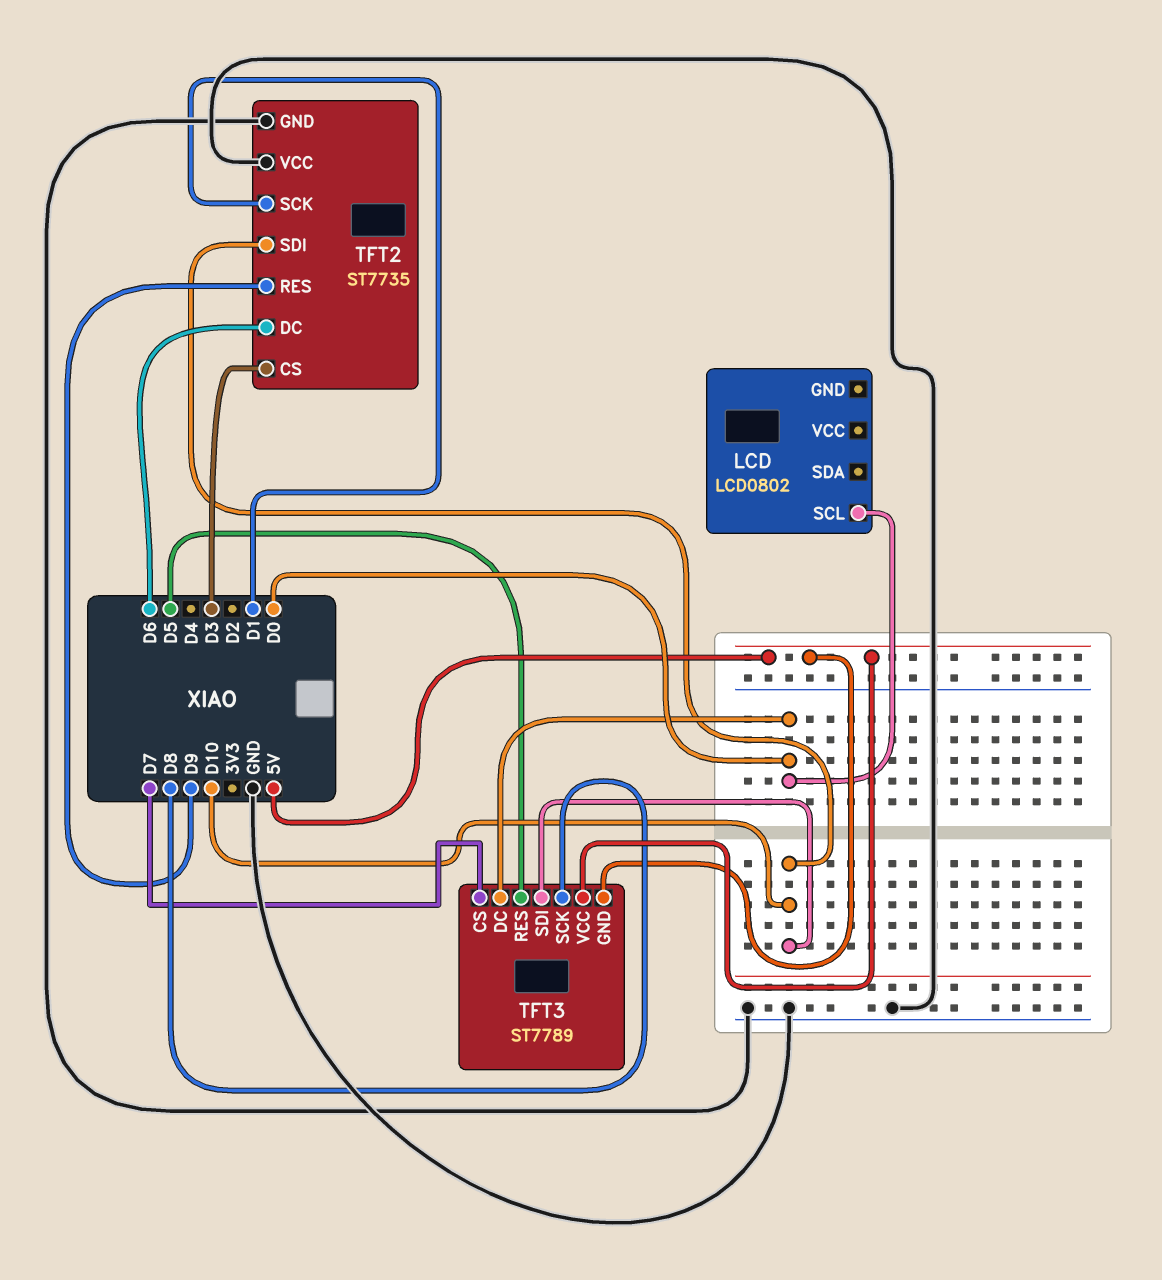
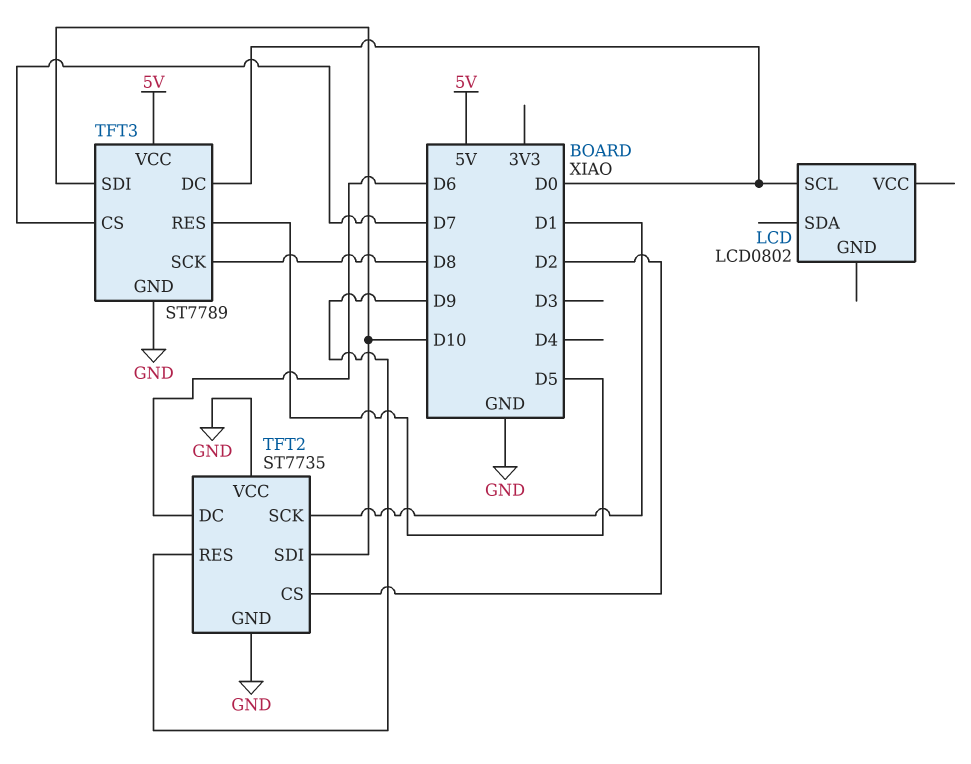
TFT2 pin CS: D3 -> D2
TFT3 pin GND: 5V -> GND

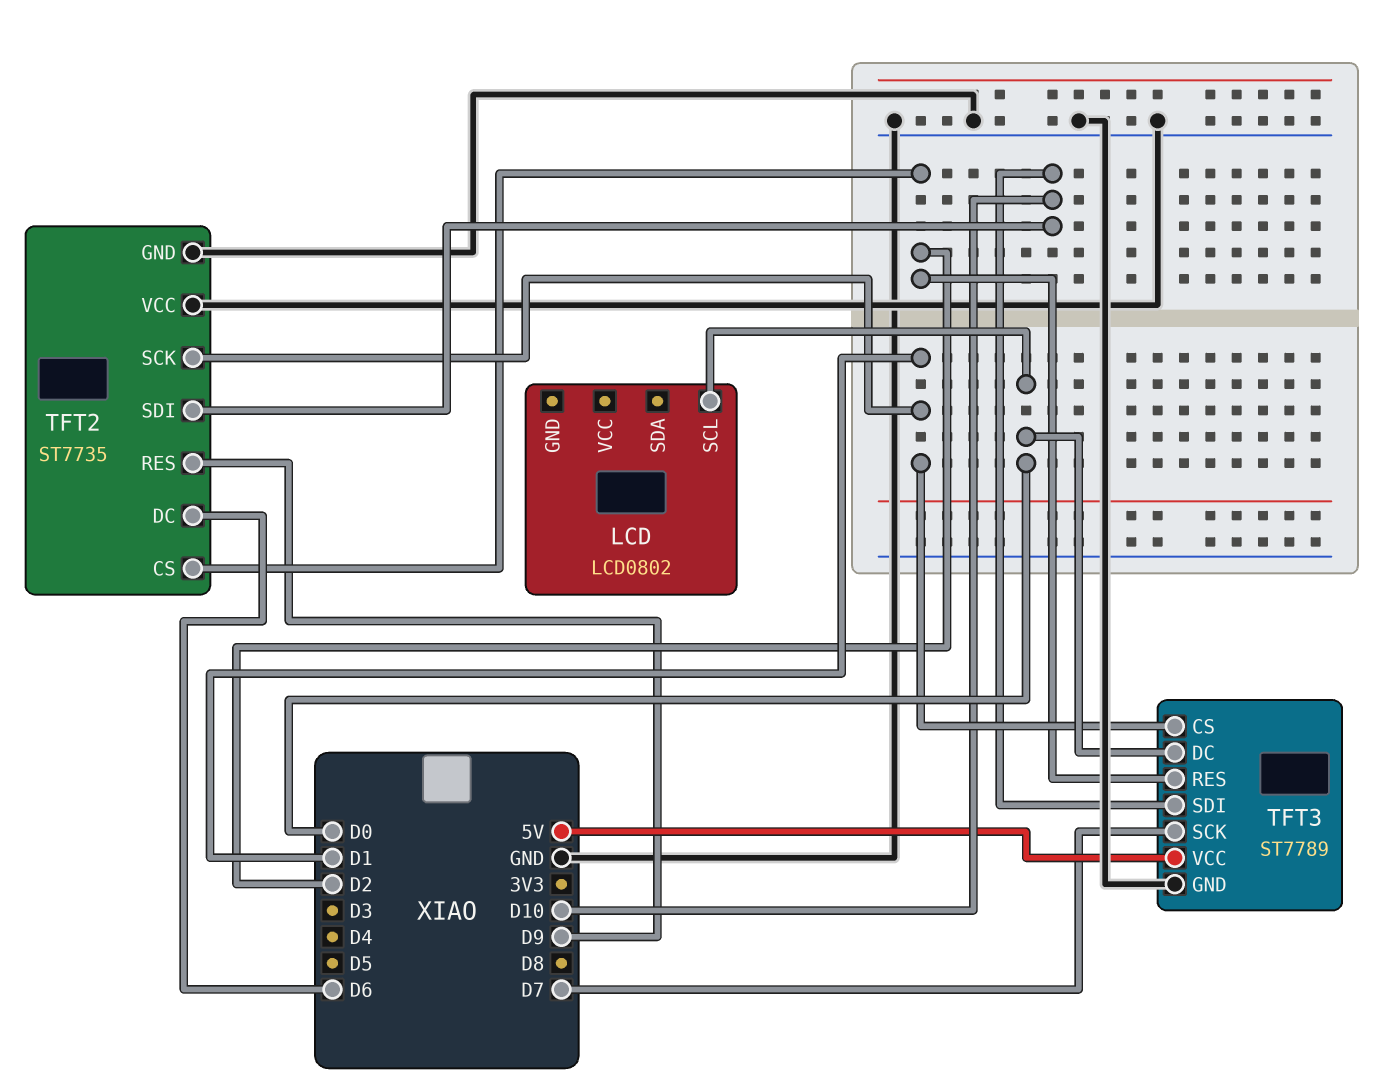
TFT3 pin CS: D7 -> D1
TFT3 pin RES: D5 -> D2
TFT3 pin SCK: D8 -> D7

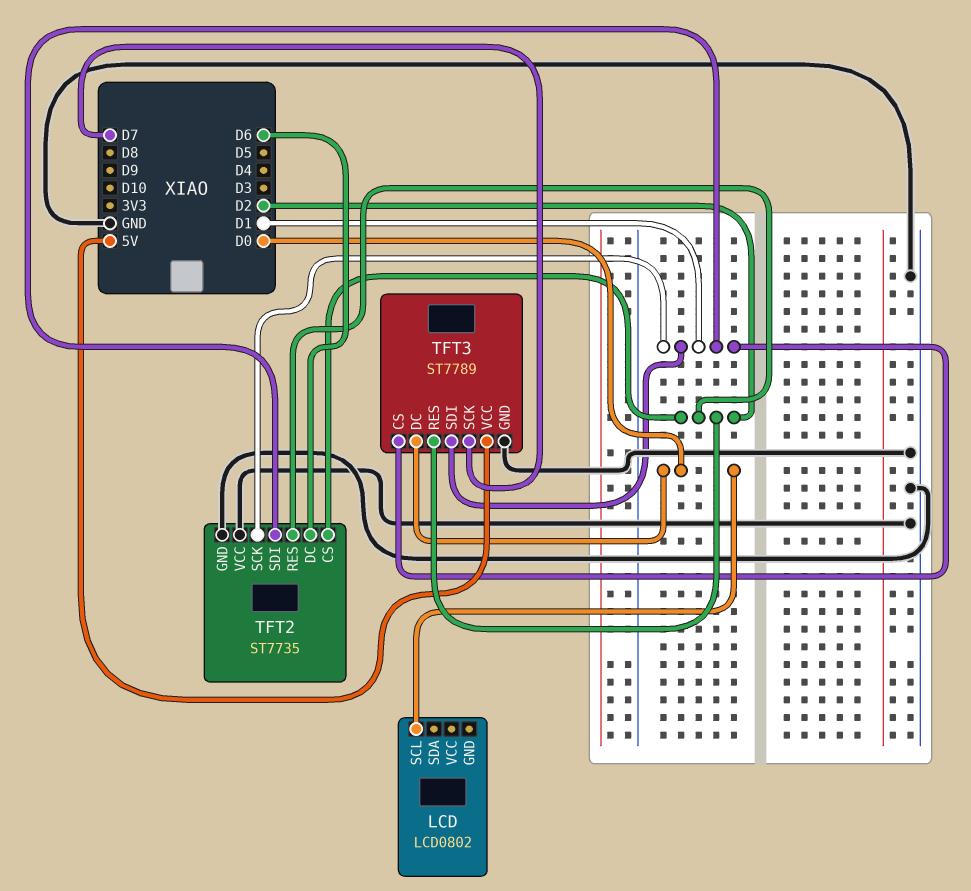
TFT2 pin RES: D9 -> D2
TFT2 pin SDI: D10 -> D1
TFT3 pin SDI: D10 -> D1

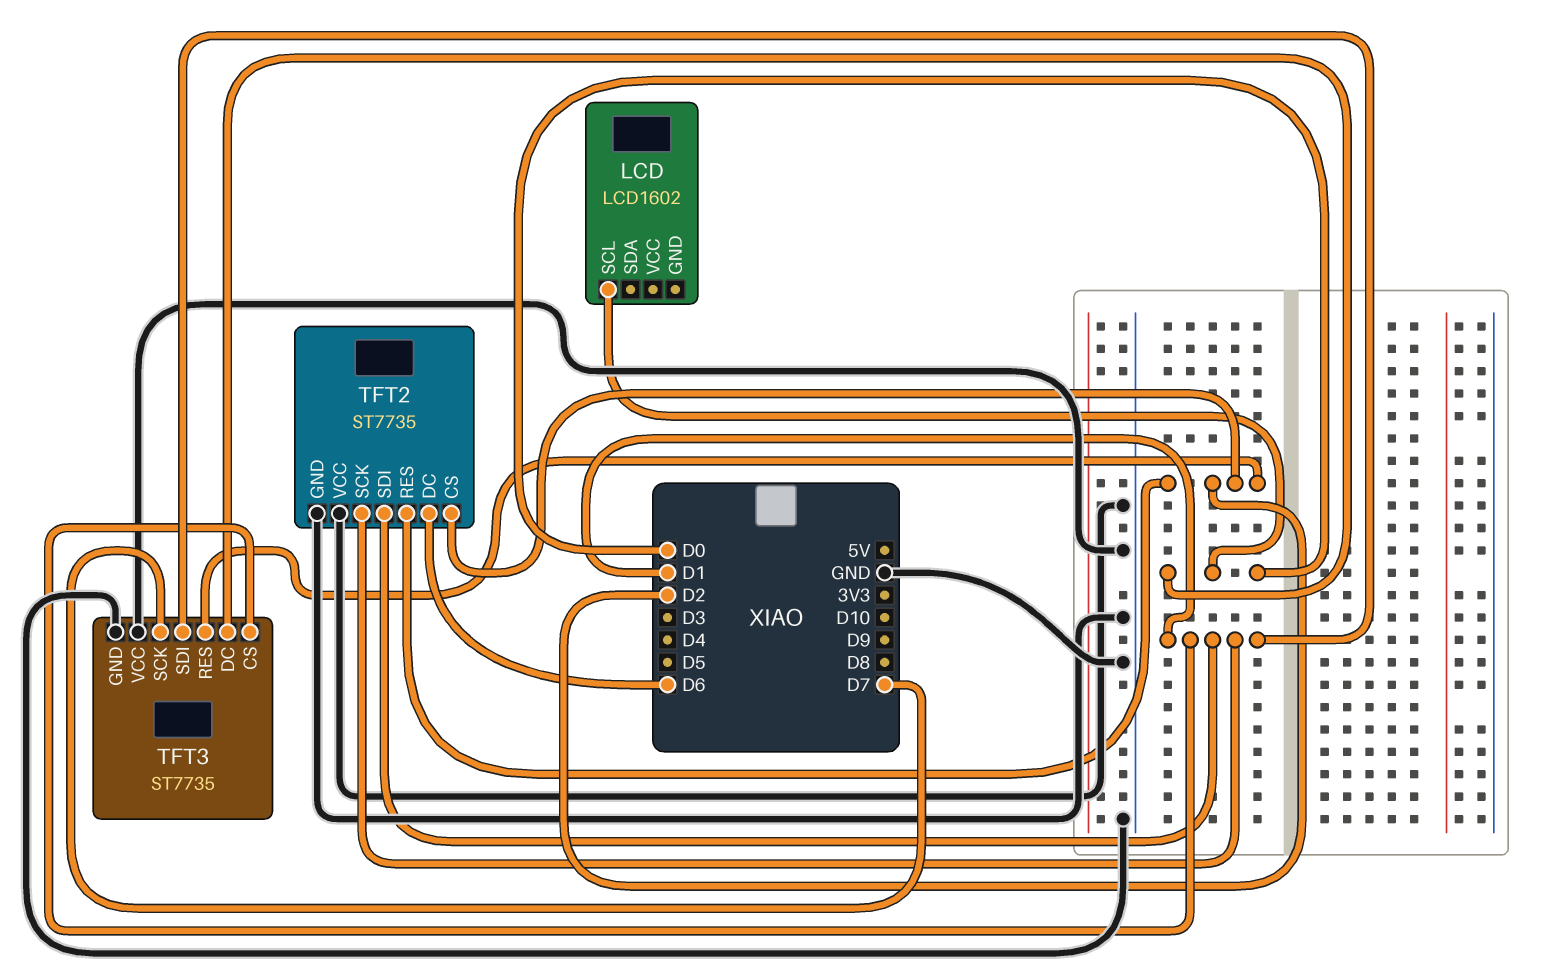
LCD: LCD0802 -> LCD1602
TFT3: ST7789 -> ST7735
TFT3 pin VCC: 5V -> GND

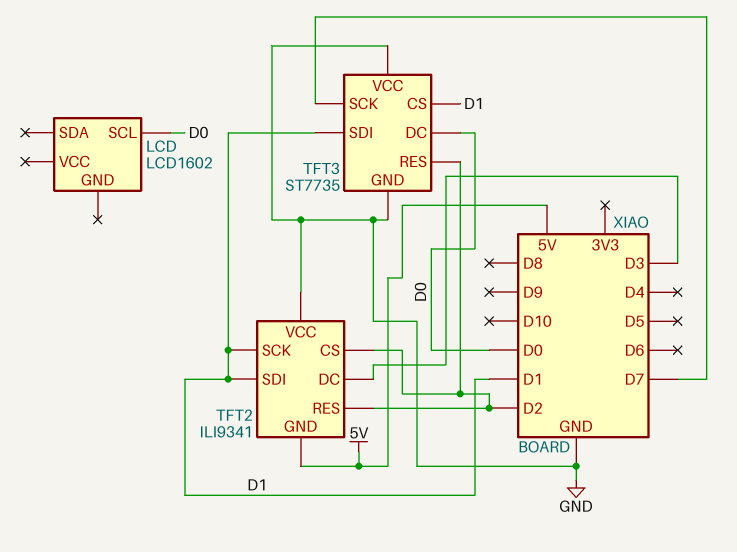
TFT2: ST7735 -> ILI9341
TFT2 pin DC: D6 -> D3
TFT2 pin GND: GND -> 5V

